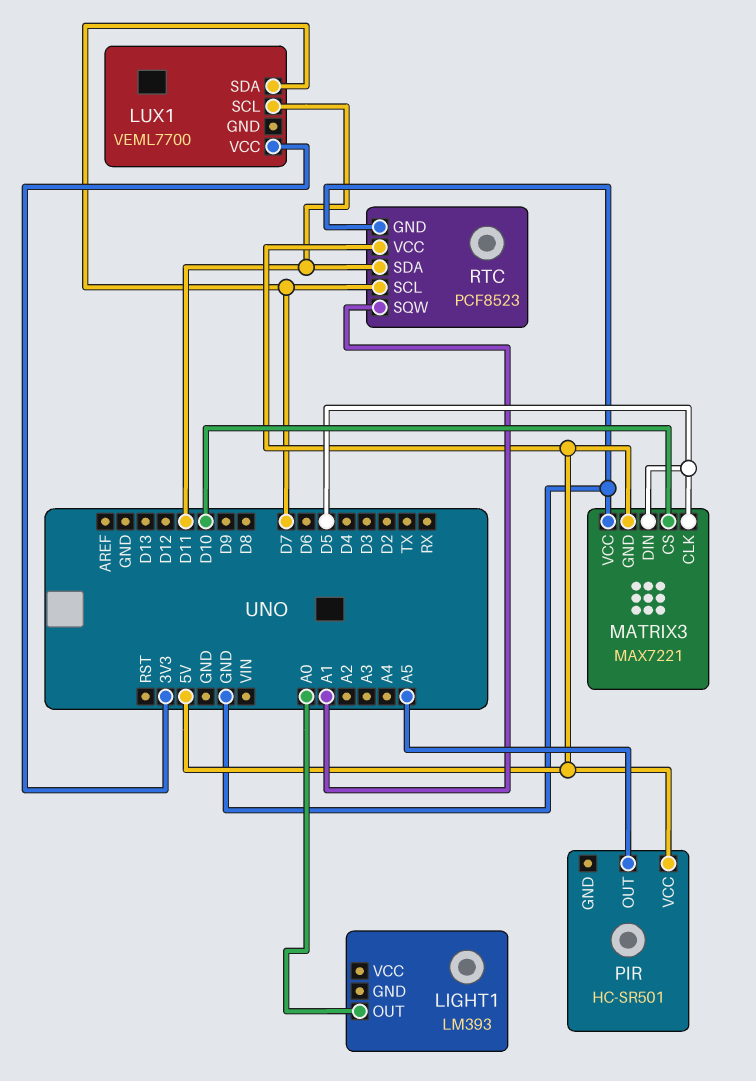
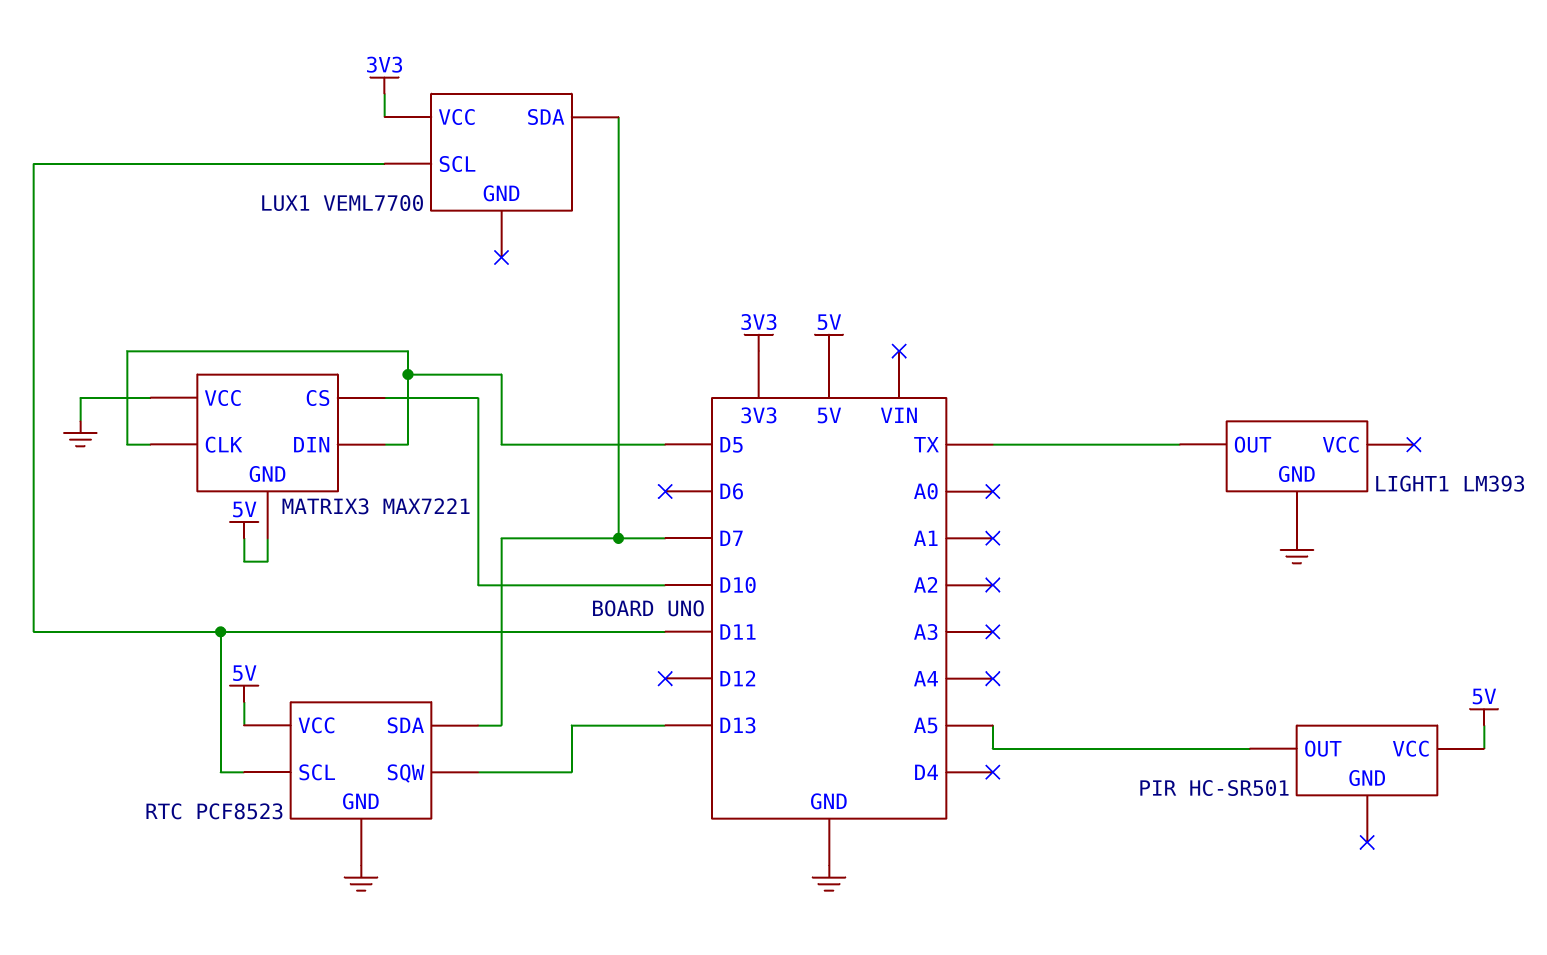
LIGHT1 pin GND: none -> GND
LIGHT1 pin OUT: A0 -> TX
RTC pin SCL: D7 -> D11
RTC pin SDA: D11 -> D7
RTC pin SQW: A1 -> D13

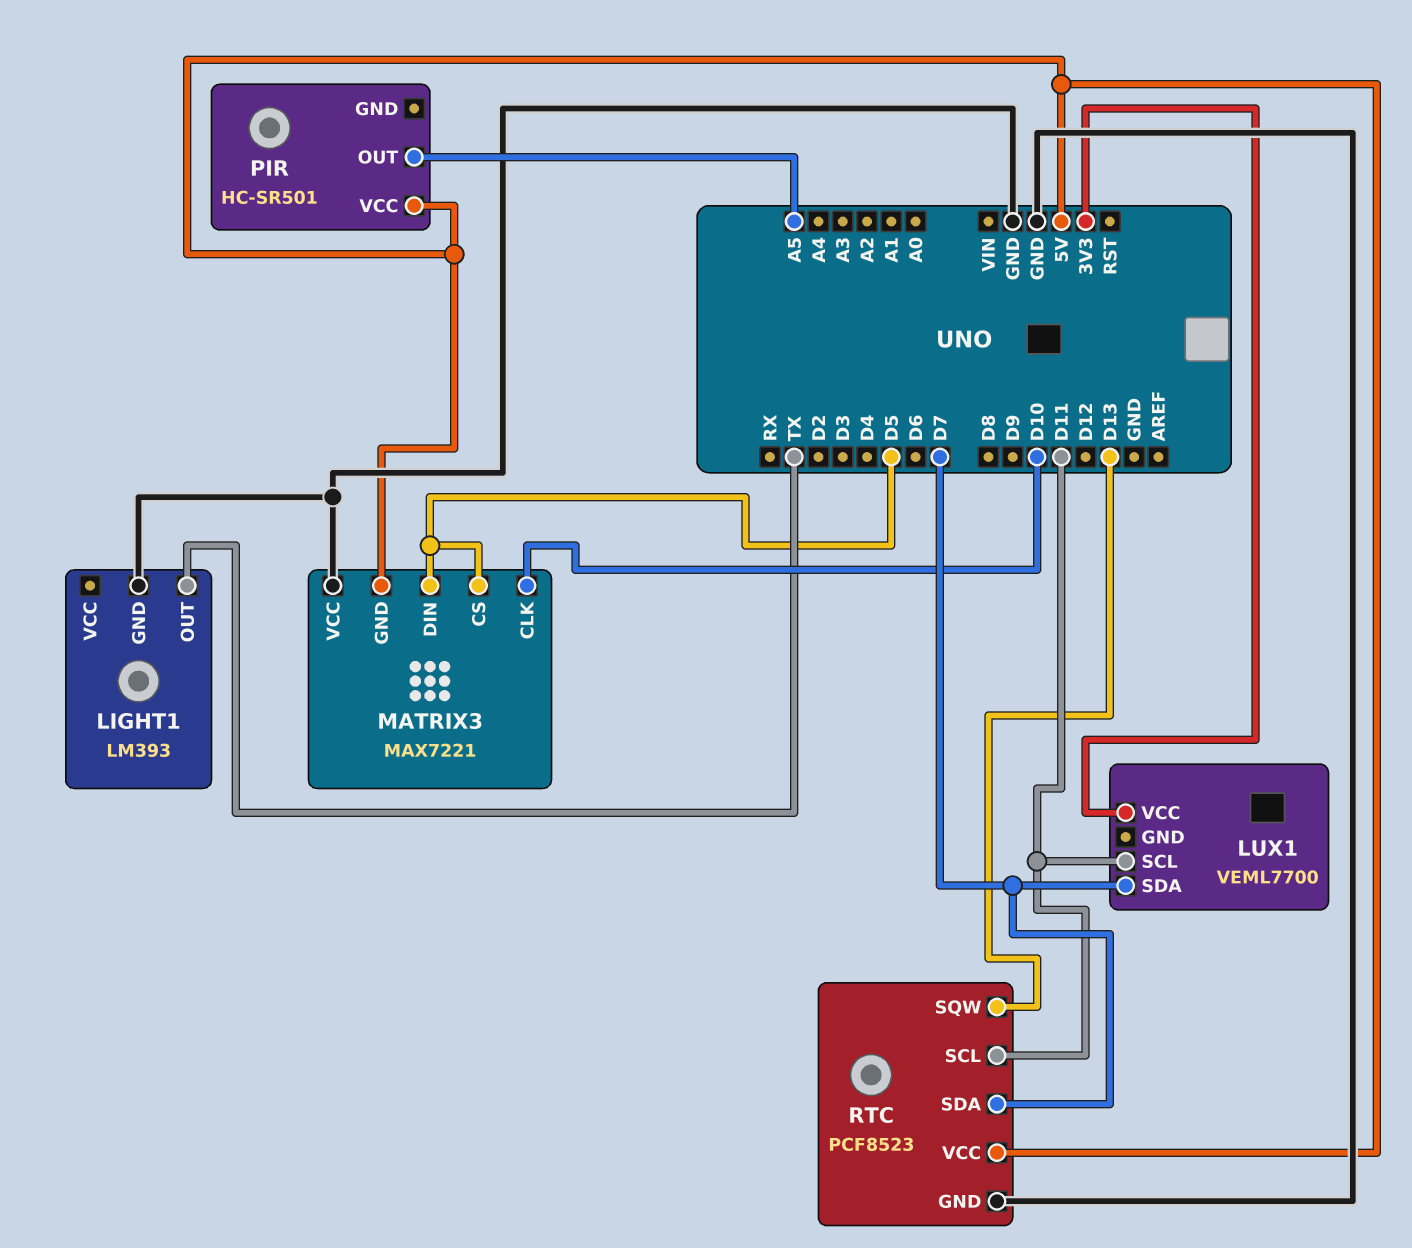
MATRIX3 pin CLK: D5 -> D10
MATRIX3 pin CS: D10 -> D5

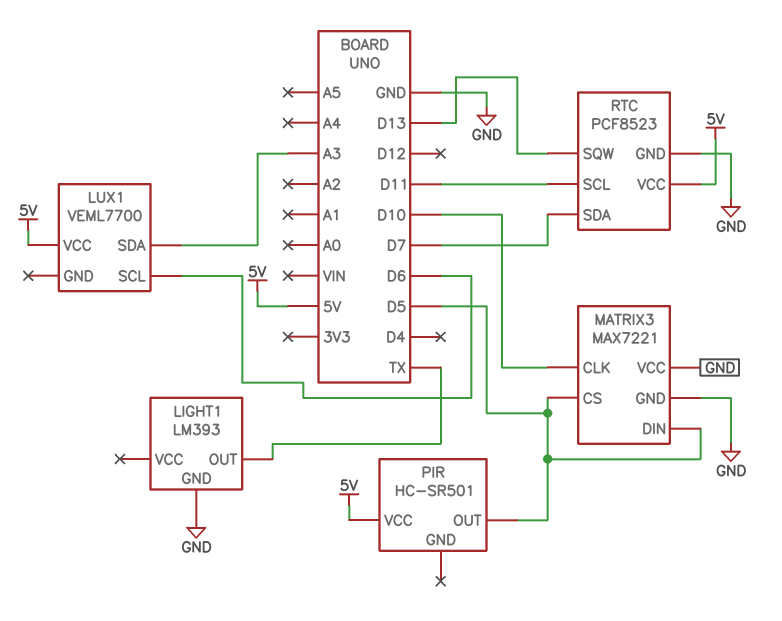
LUX1 pin SCL: D11 -> D6
LUX1 pin SDA: D7 -> A3
LUX1 pin VCC: 3V3 -> 5V
MATRIX3 pin GND: 5V -> GND
PIR pin OUT: A5 -> D5

